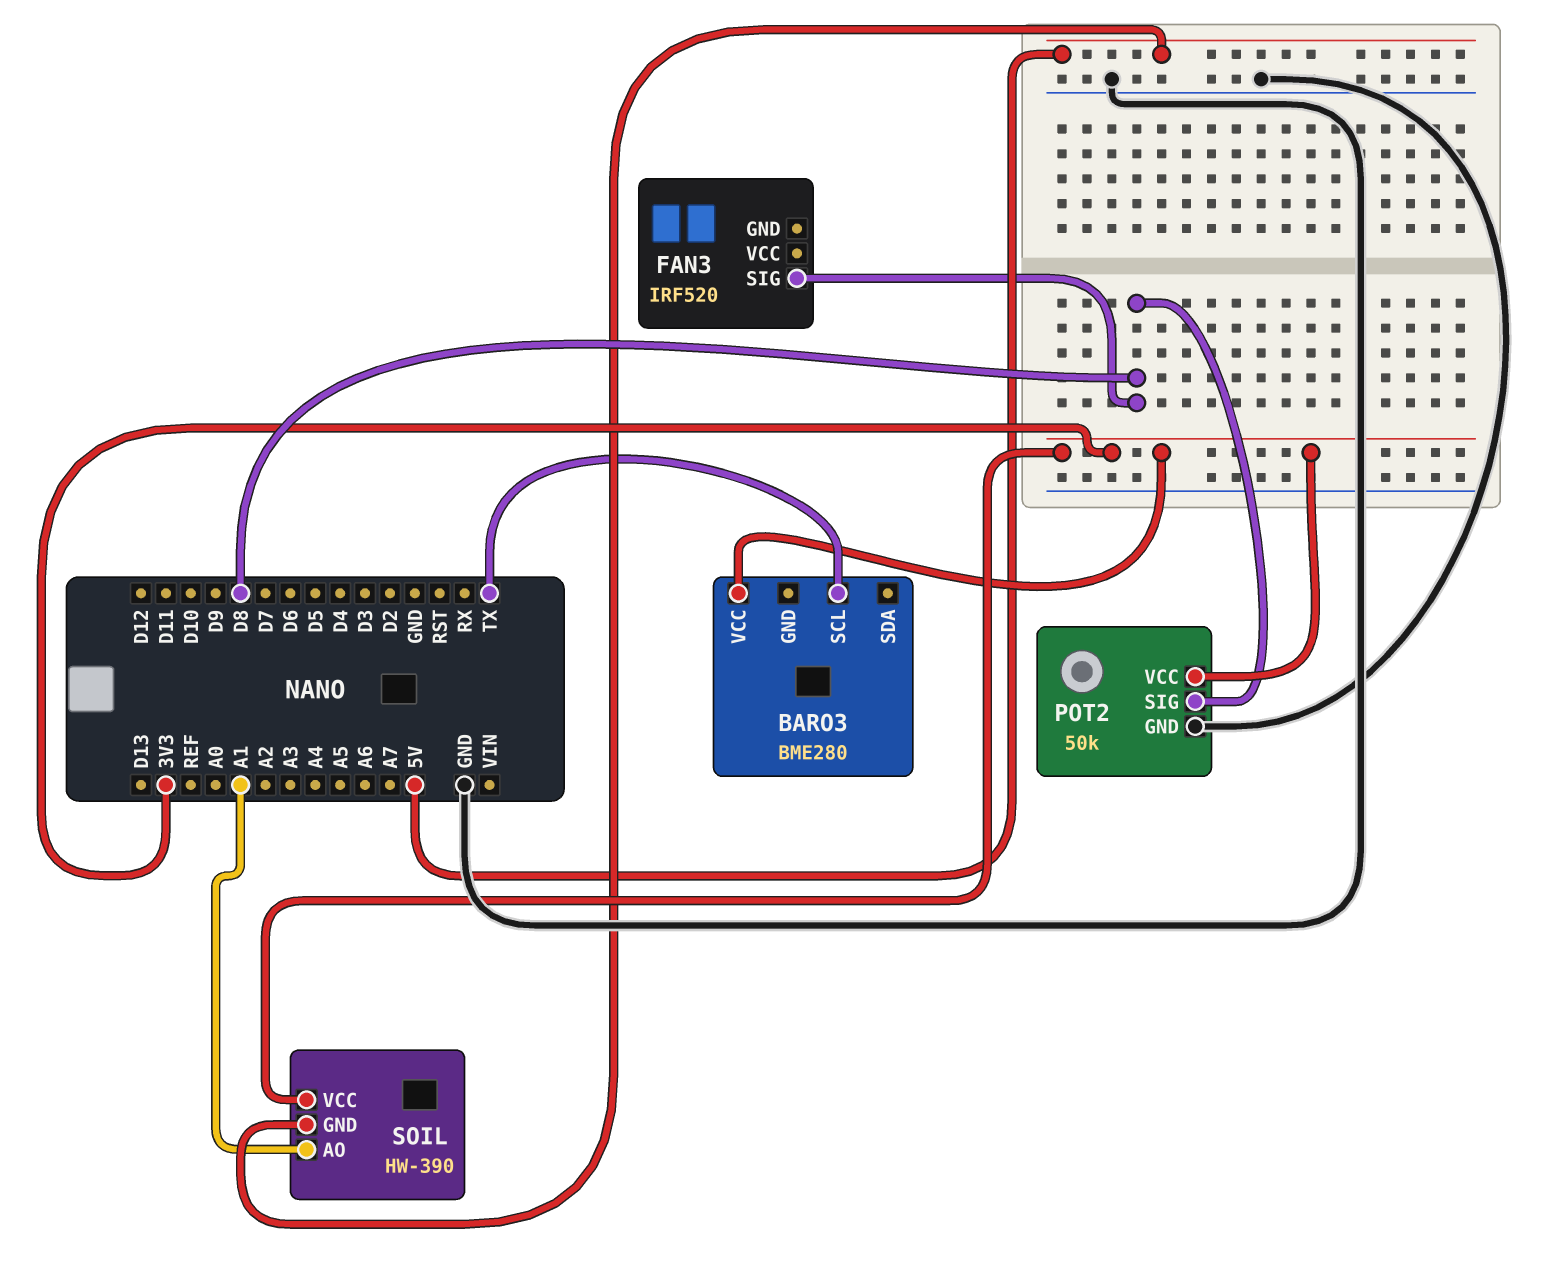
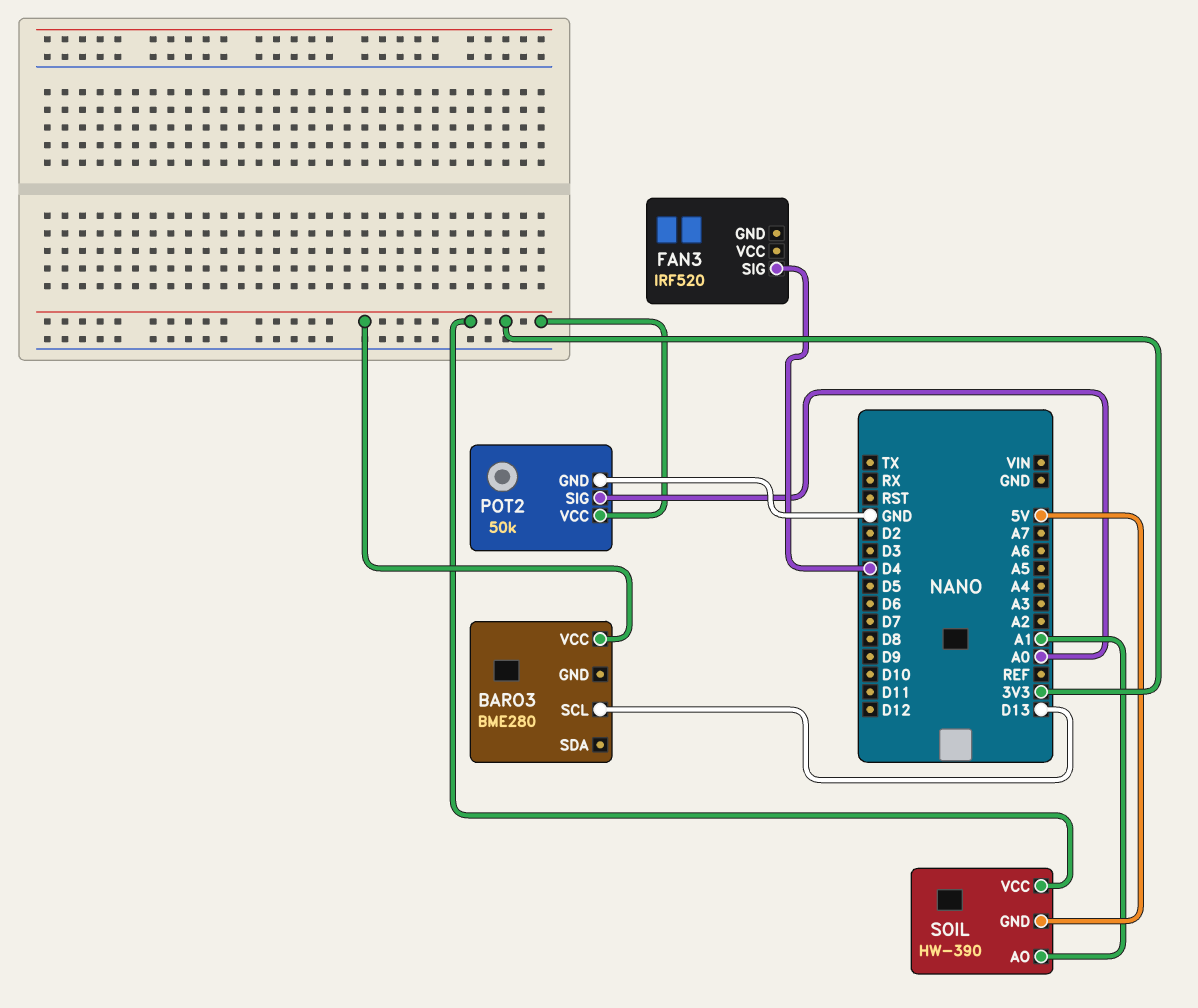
BARO3 pin SCL: TX -> D13
FAN3 pin SIG: D8 -> D4
POT2 pin SIG: D8 -> A0

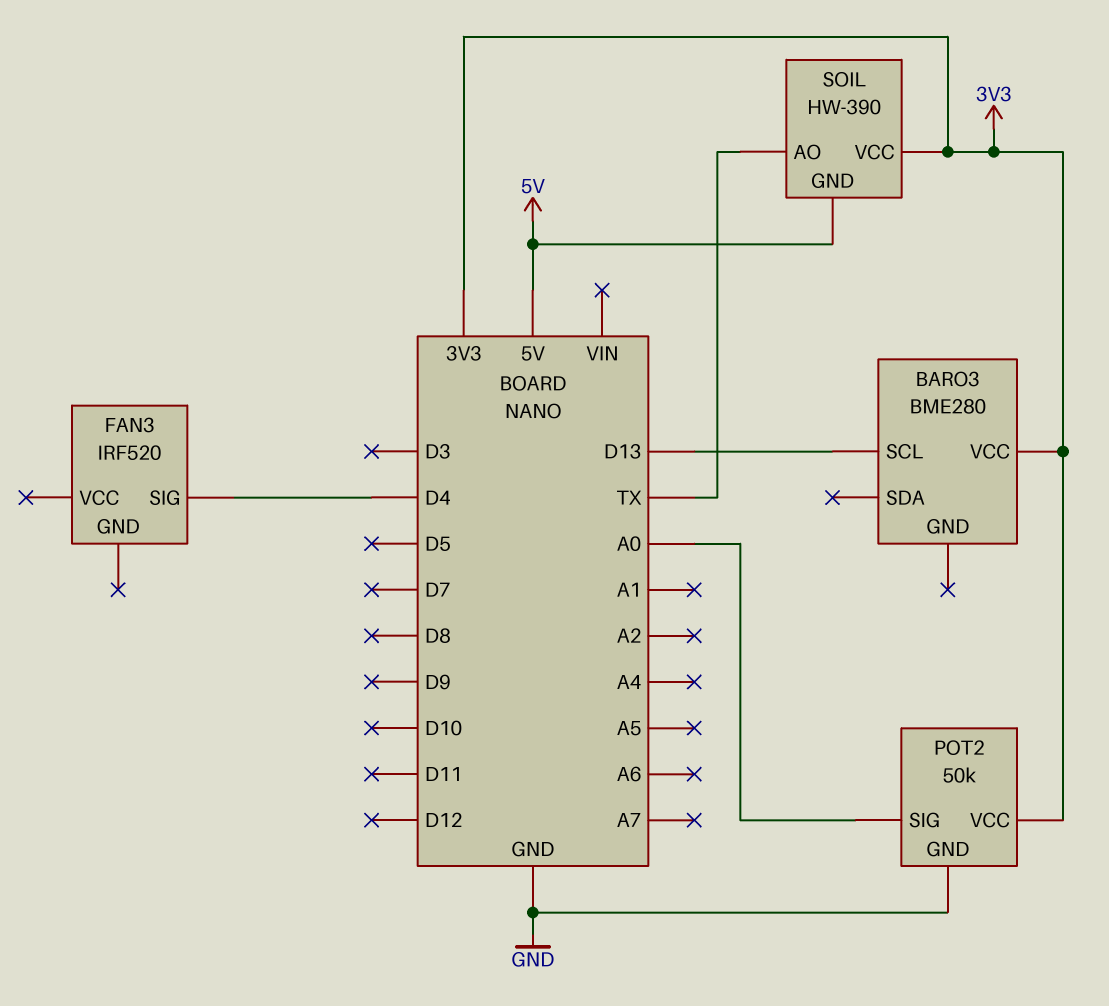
SOIL pin AO: A1 -> TX

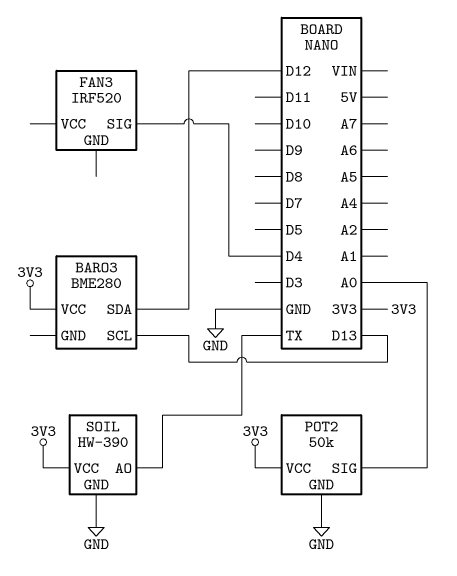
BARO3 pin SDA: none -> D12
SOIL pin GND: 5V -> GND

